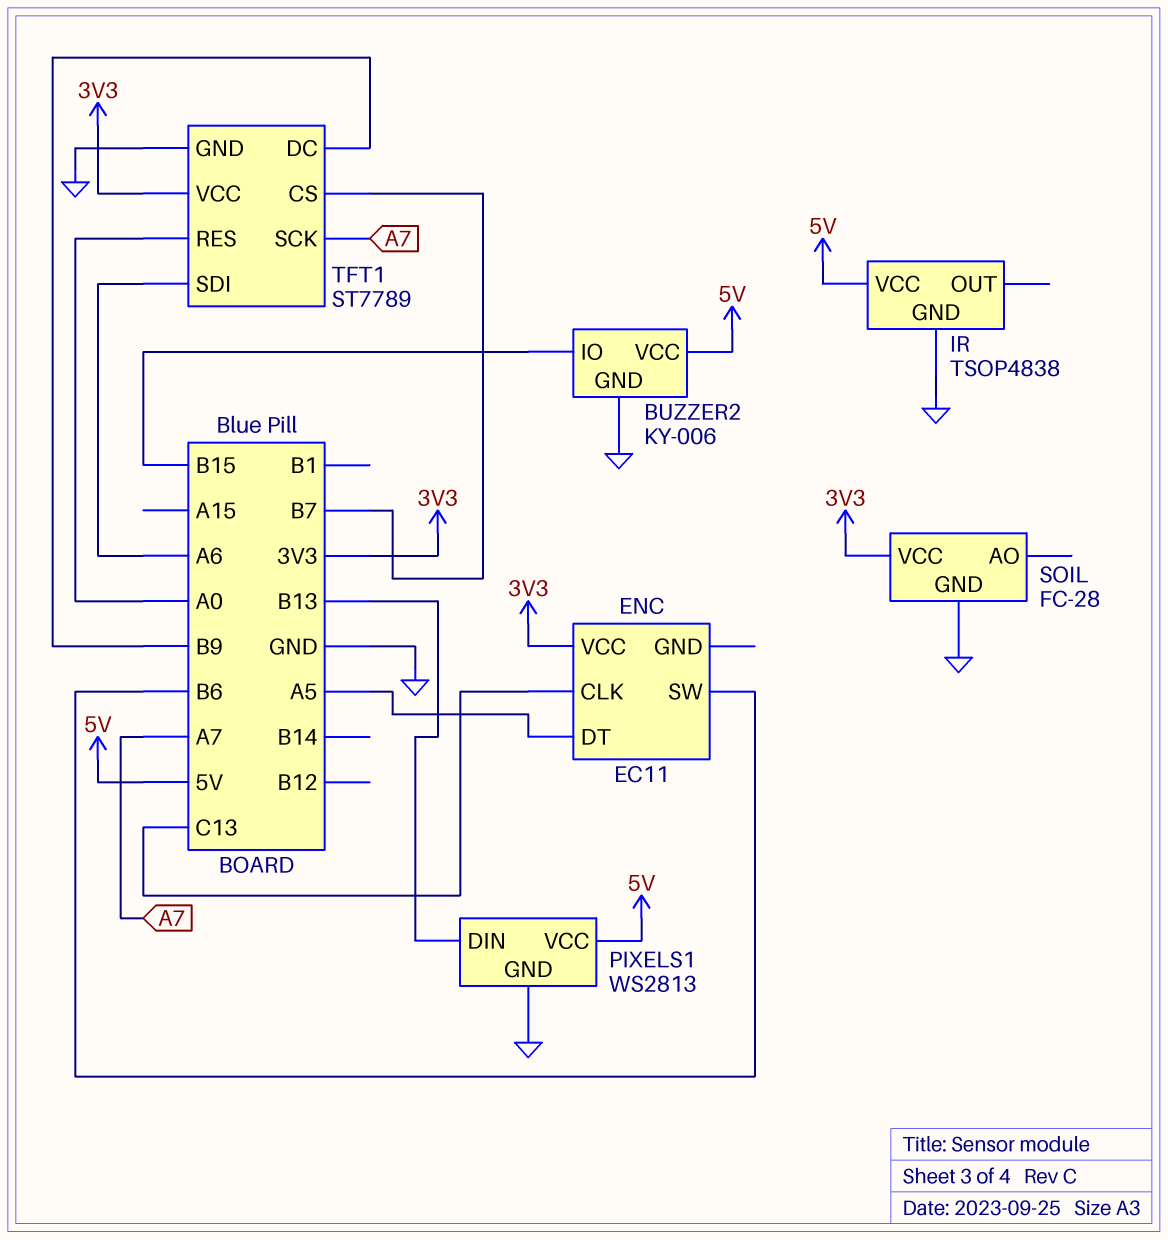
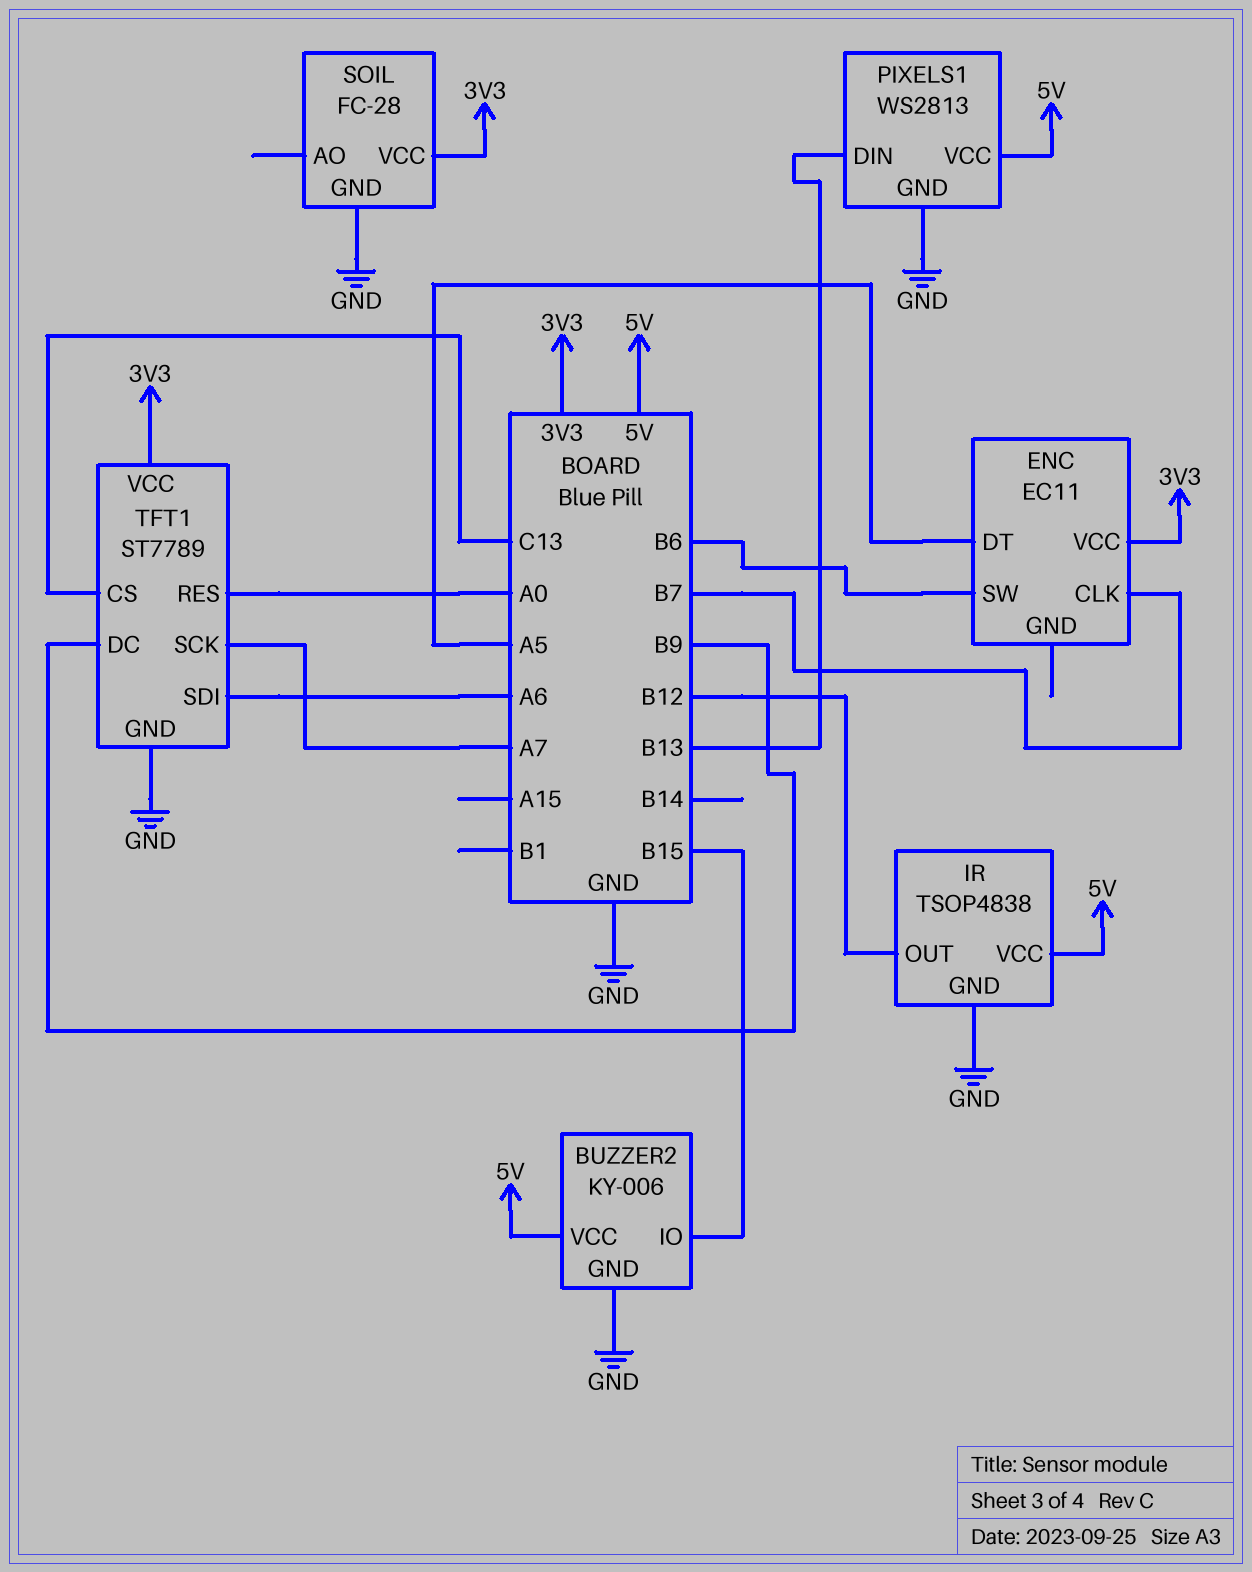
ENC pin CLK: C13 -> B7
IR pin OUT: none -> B12
TFT1 pin CS: B7 -> C13

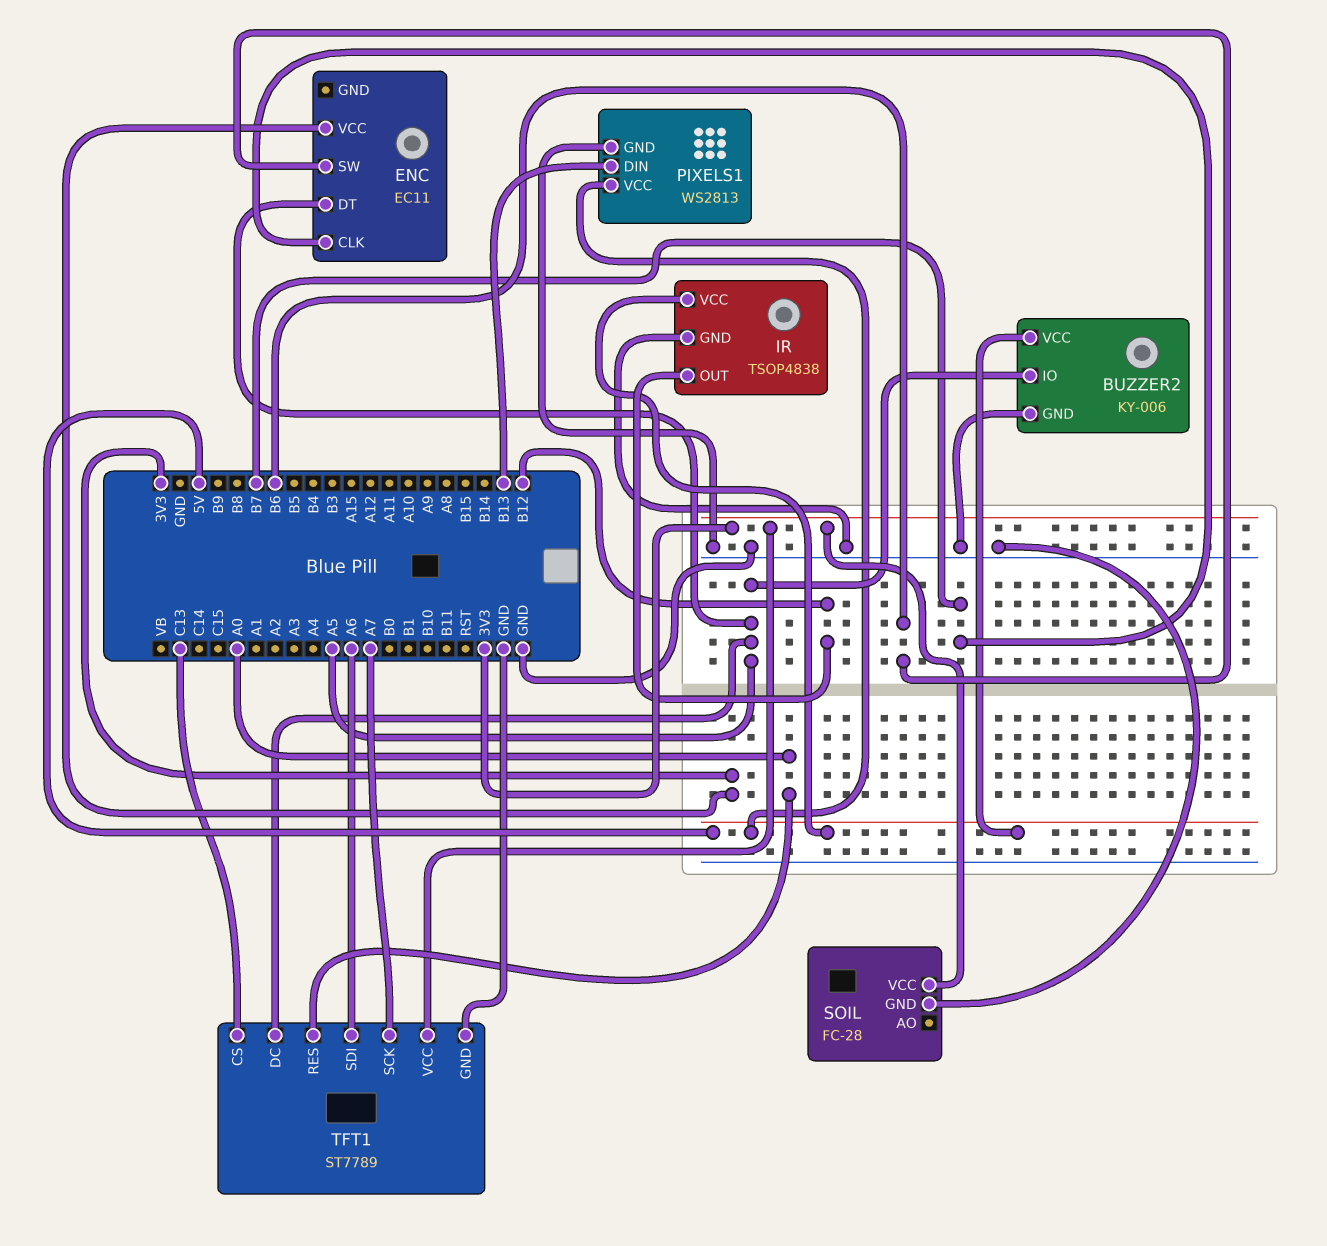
BUZZER2 pin IO: B15 -> A5
TFT1 pin DC: B9 -> A5

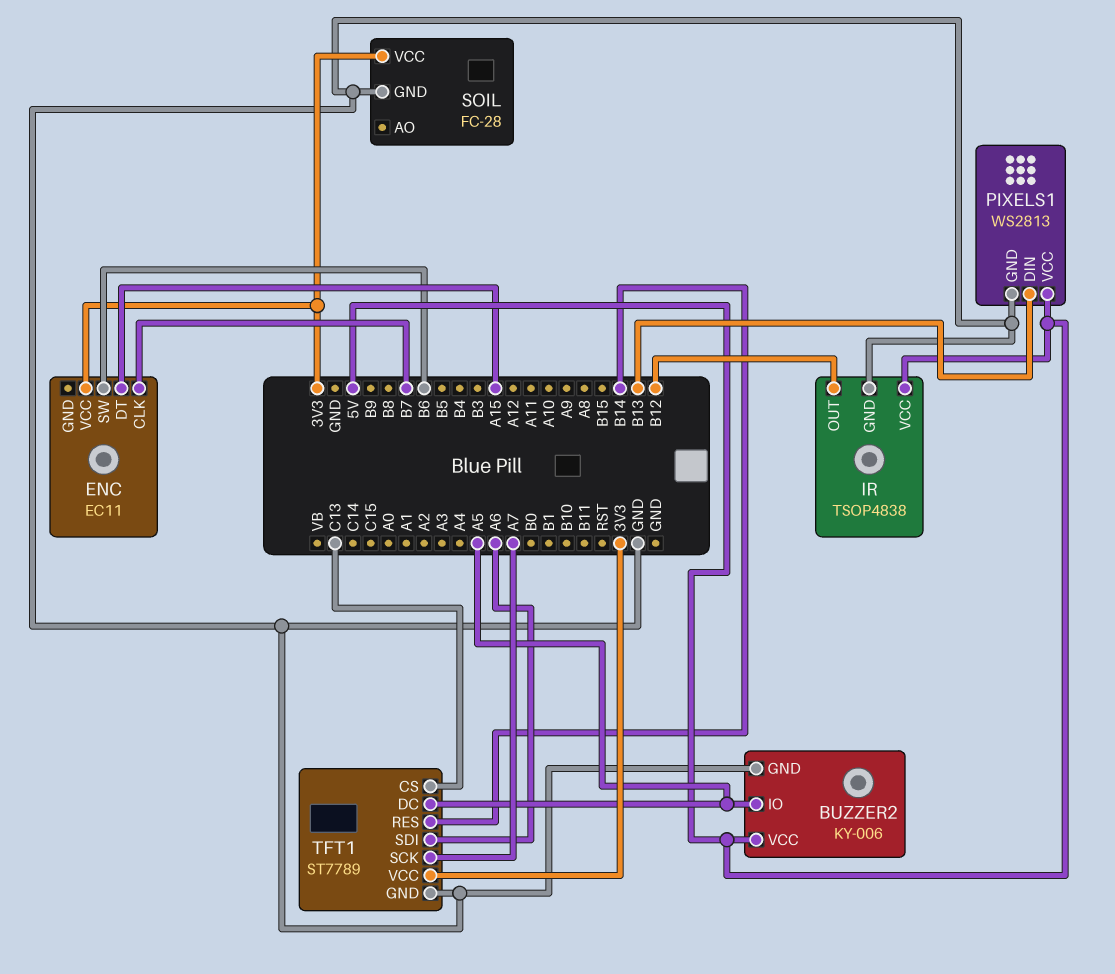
ENC pin DT: A5 -> A15
TFT1 pin RES: A0 -> B14

